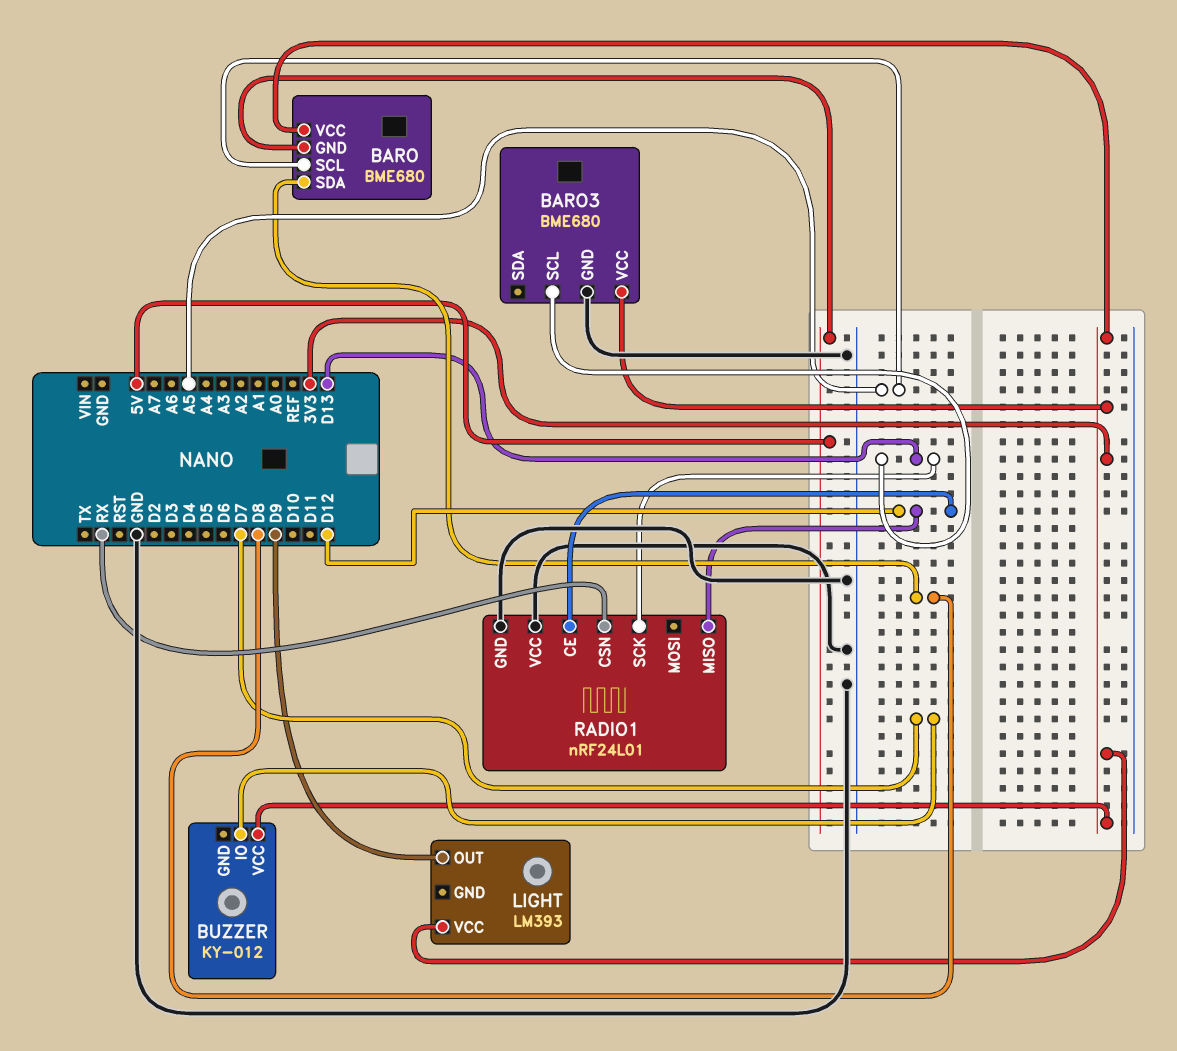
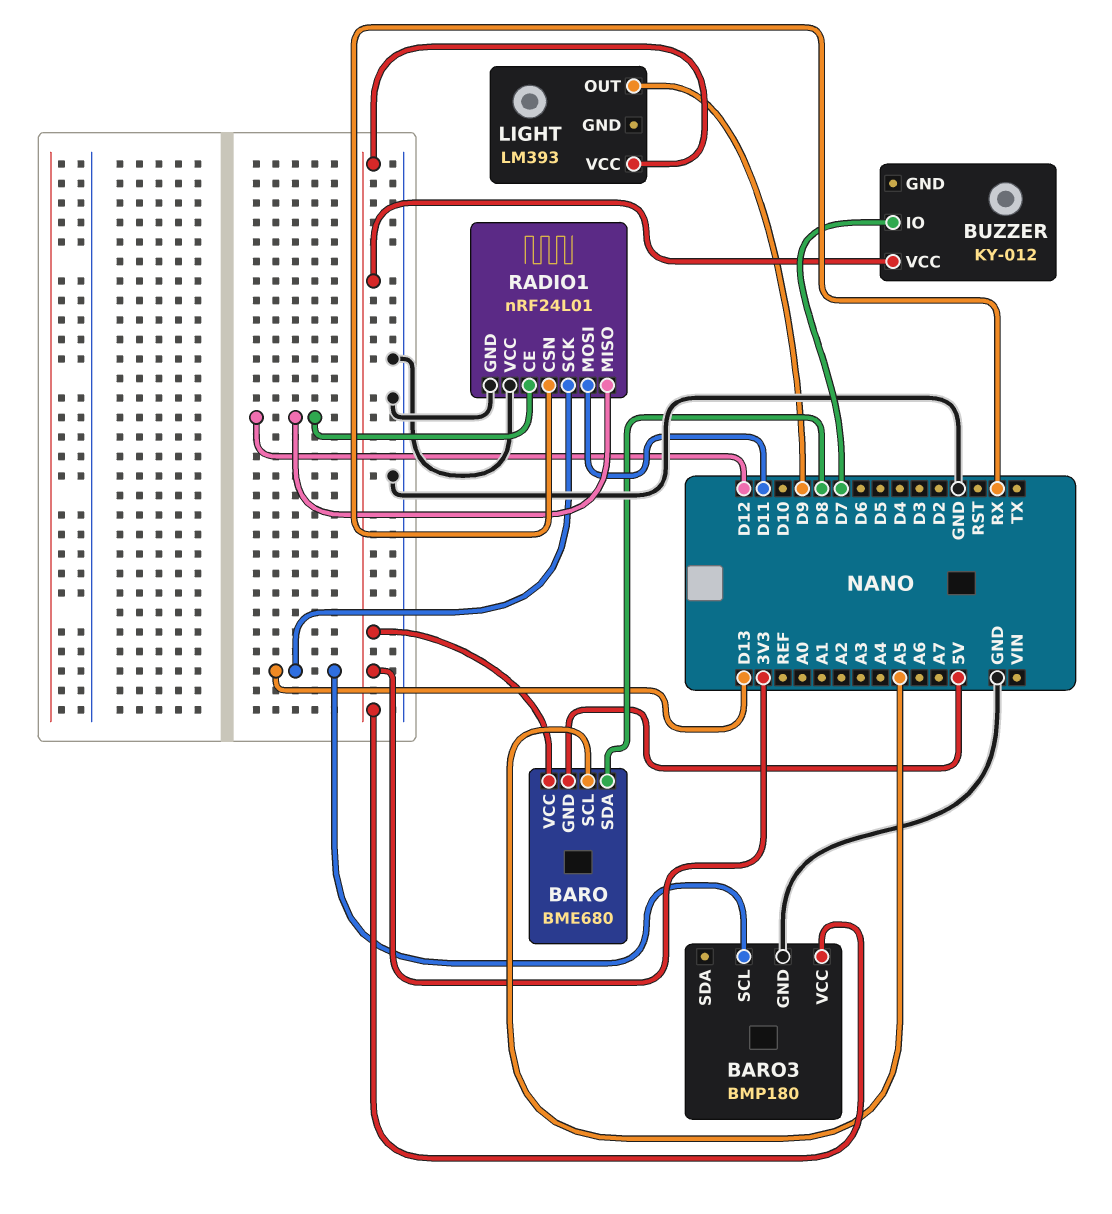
BARO3: BME680 -> BMP180
RADIO1 pin MOSI: none -> D11

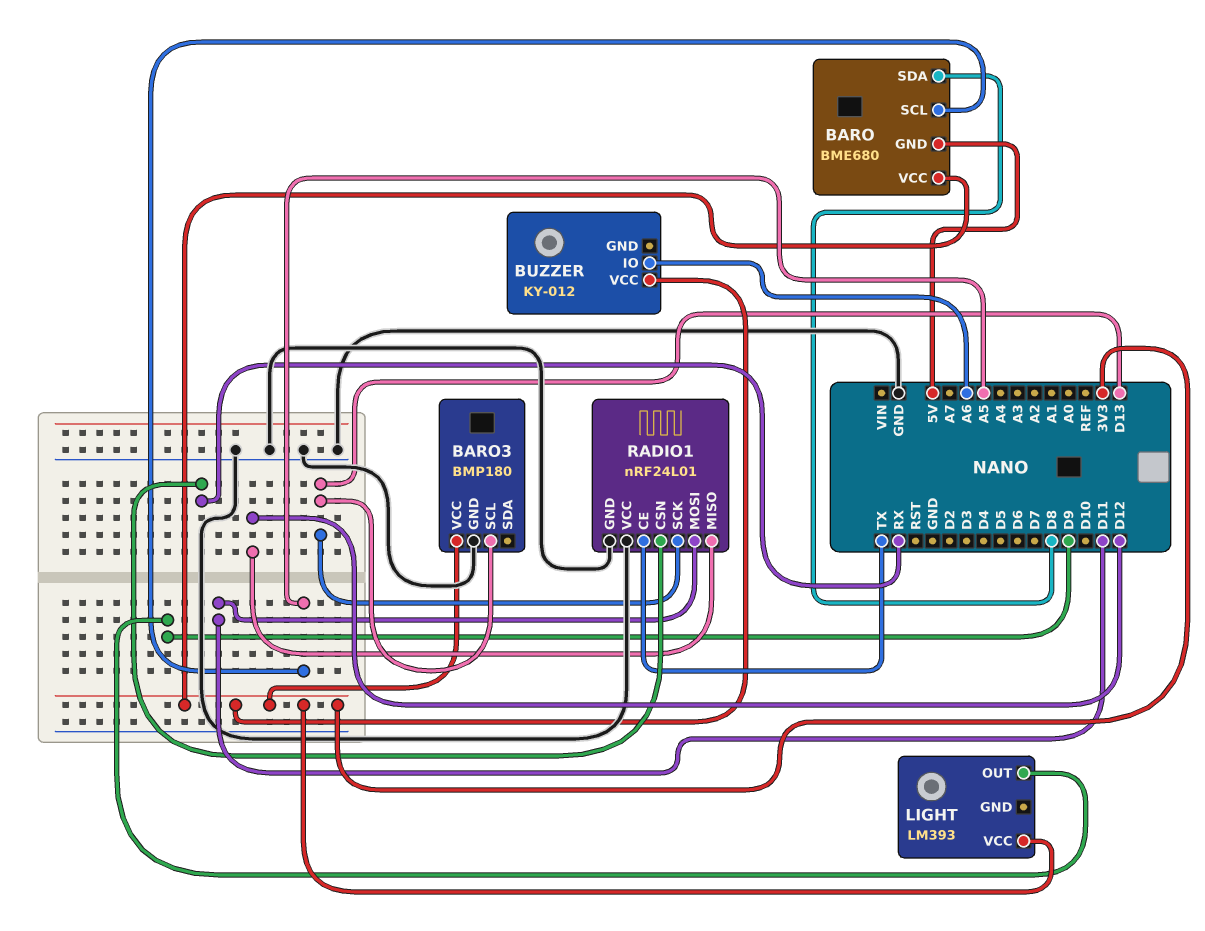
BUZZER pin IO: D7 -> A6
RADIO1 pin CE: D12 -> TX

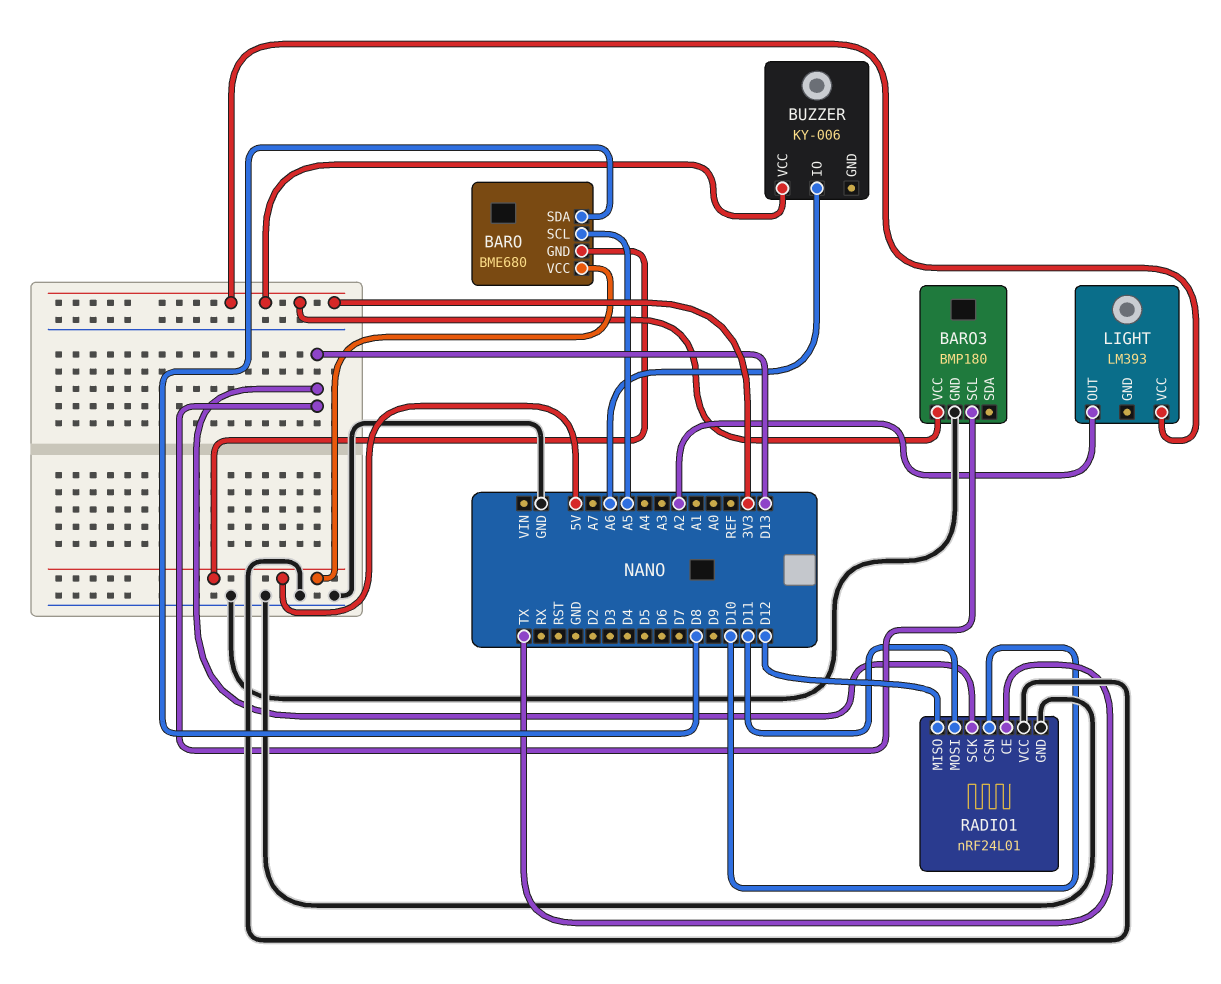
BARO pin VCC: 3V3 -> 5V
BUZZER: KY-012 -> KY-006
LIGHT pin OUT: D9 -> A2
RADIO1 pin CSN: RX -> D10

